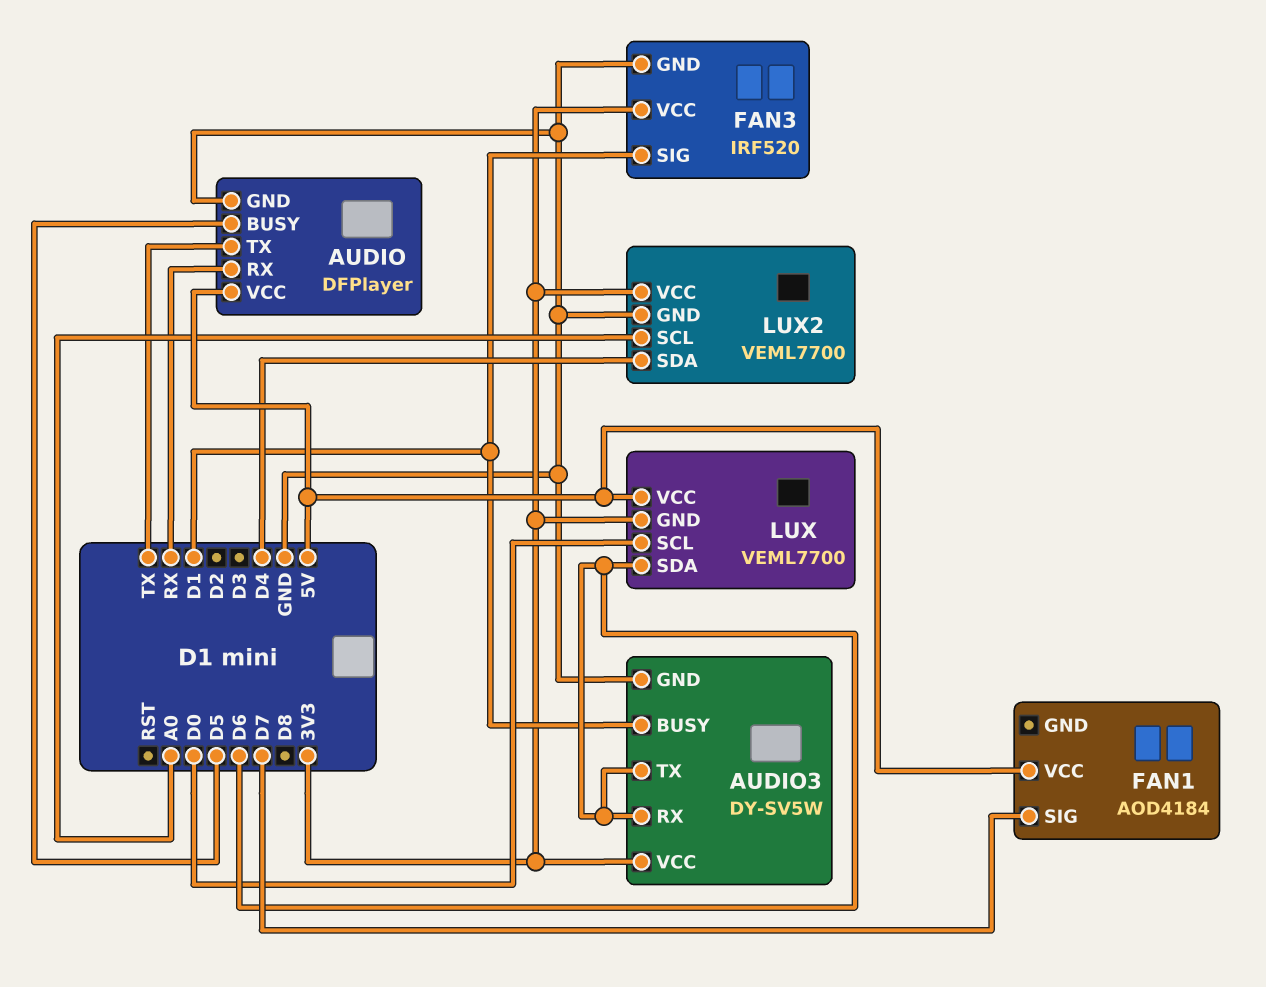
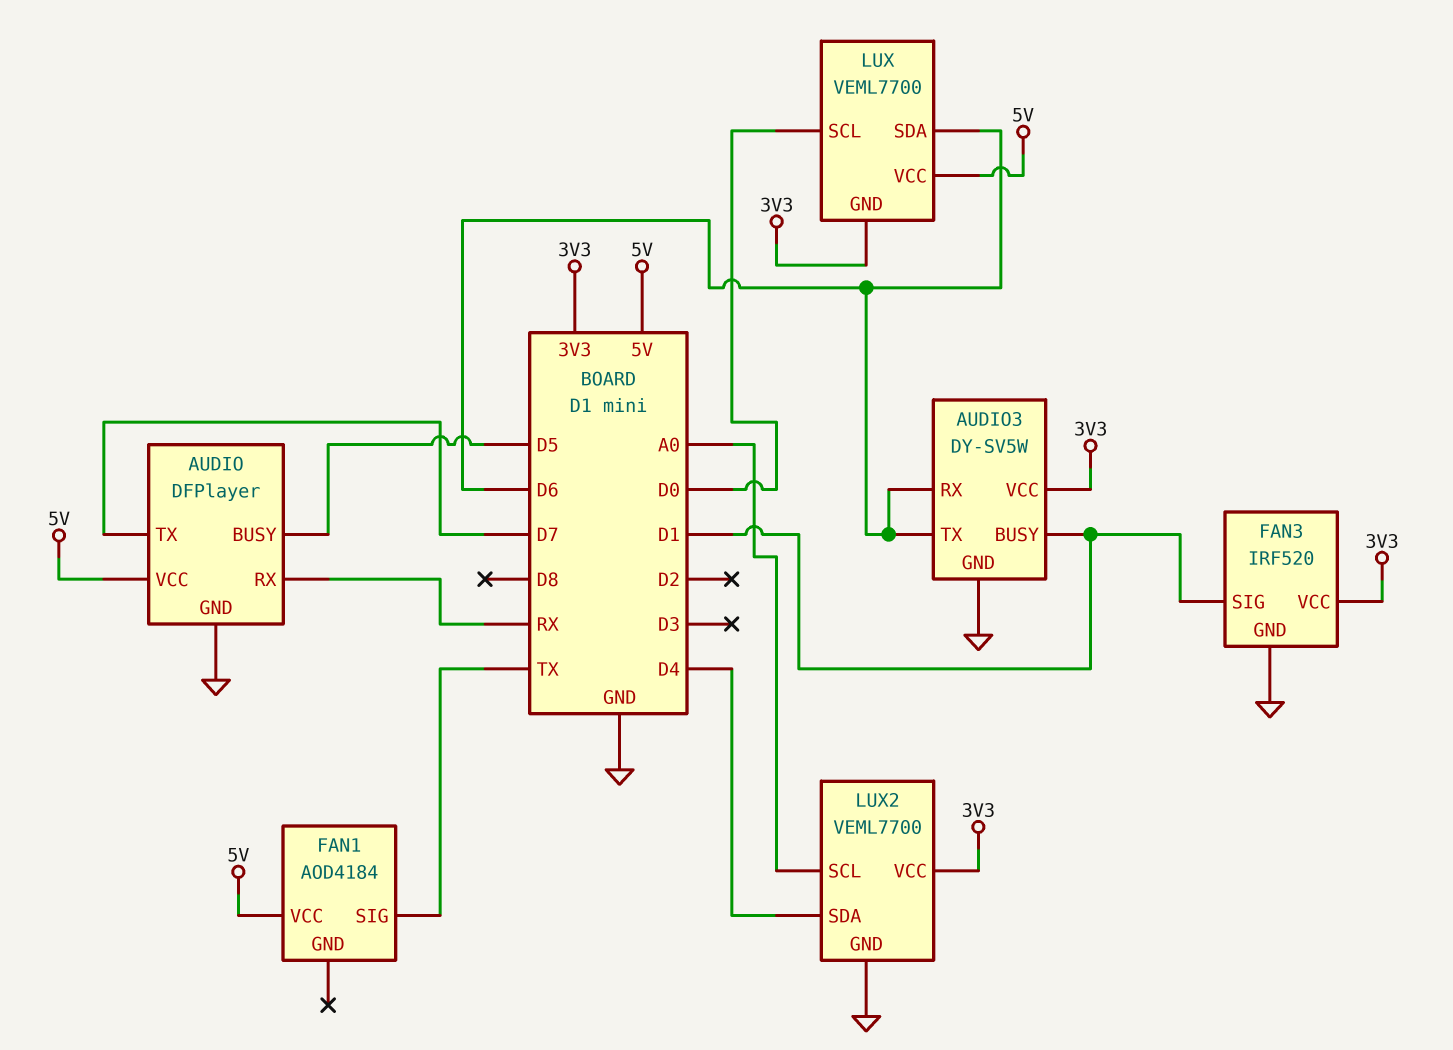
AUDIO pin TX: TX -> D7
FAN1 pin SIG: D7 -> TX

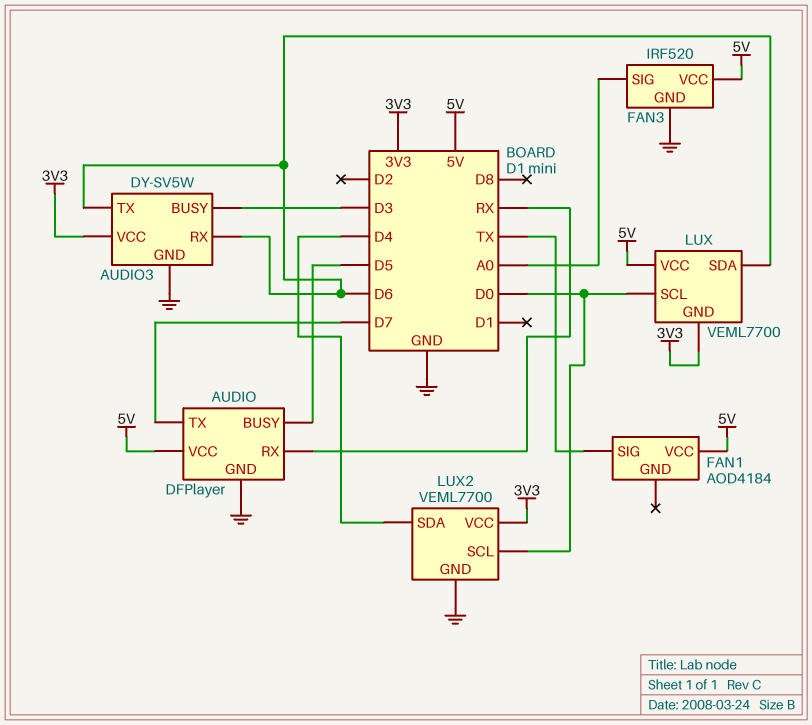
AUDIO3 pin BUSY: D1 -> D3
FAN3 pin SIG: D1 -> A0
FAN3 pin VCC: 3V3 -> 5V
LUX2 pin SCL: A0 -> D0

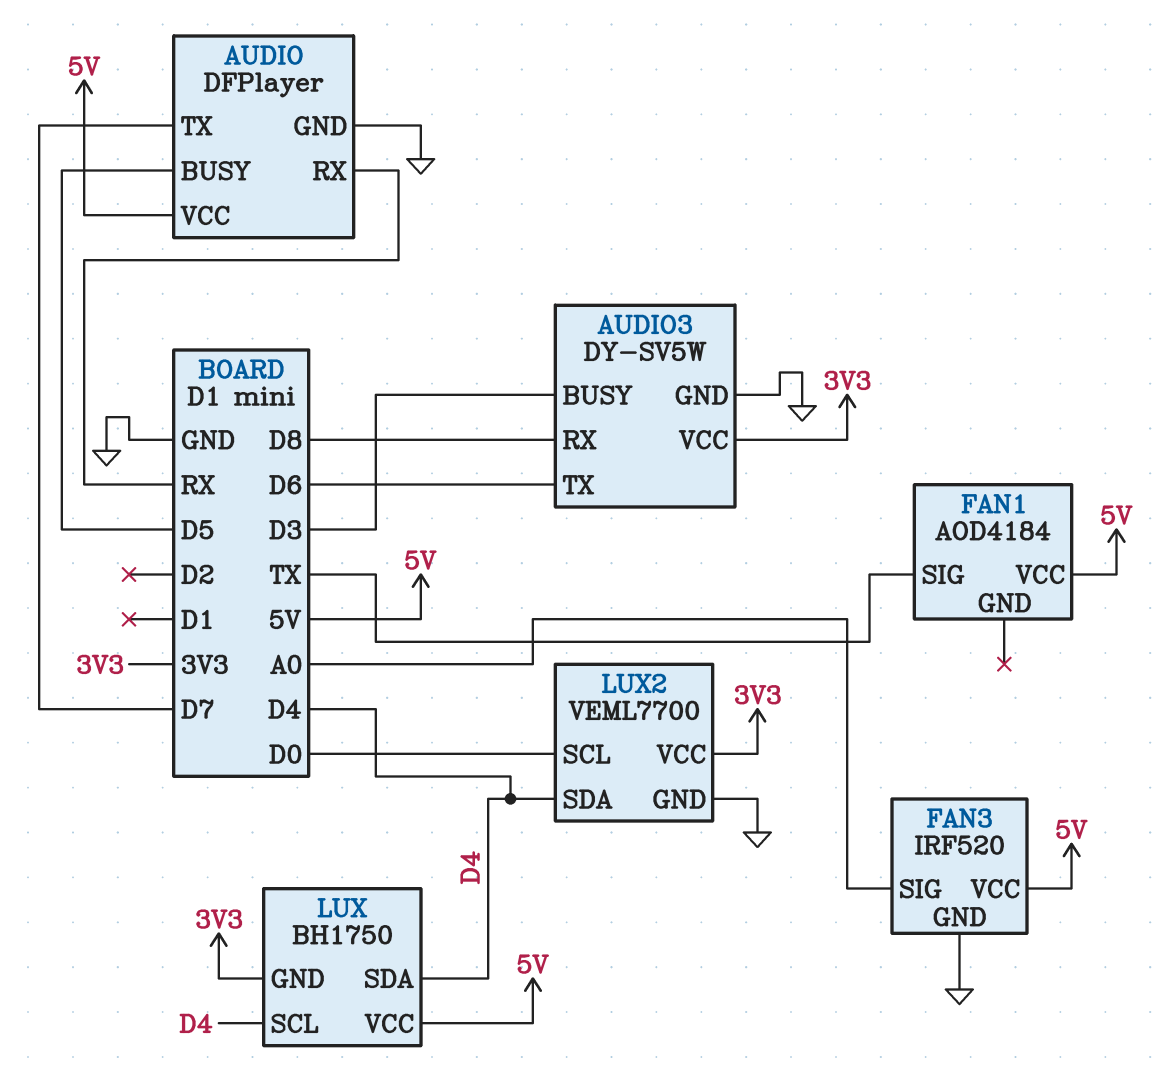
AUDIO3 pin RX: D6 -> D8
LUX: VEML7700 -> BH1750
LUX pin SCL: D0 -> D4
LUX pin SDA: D6 -> D4

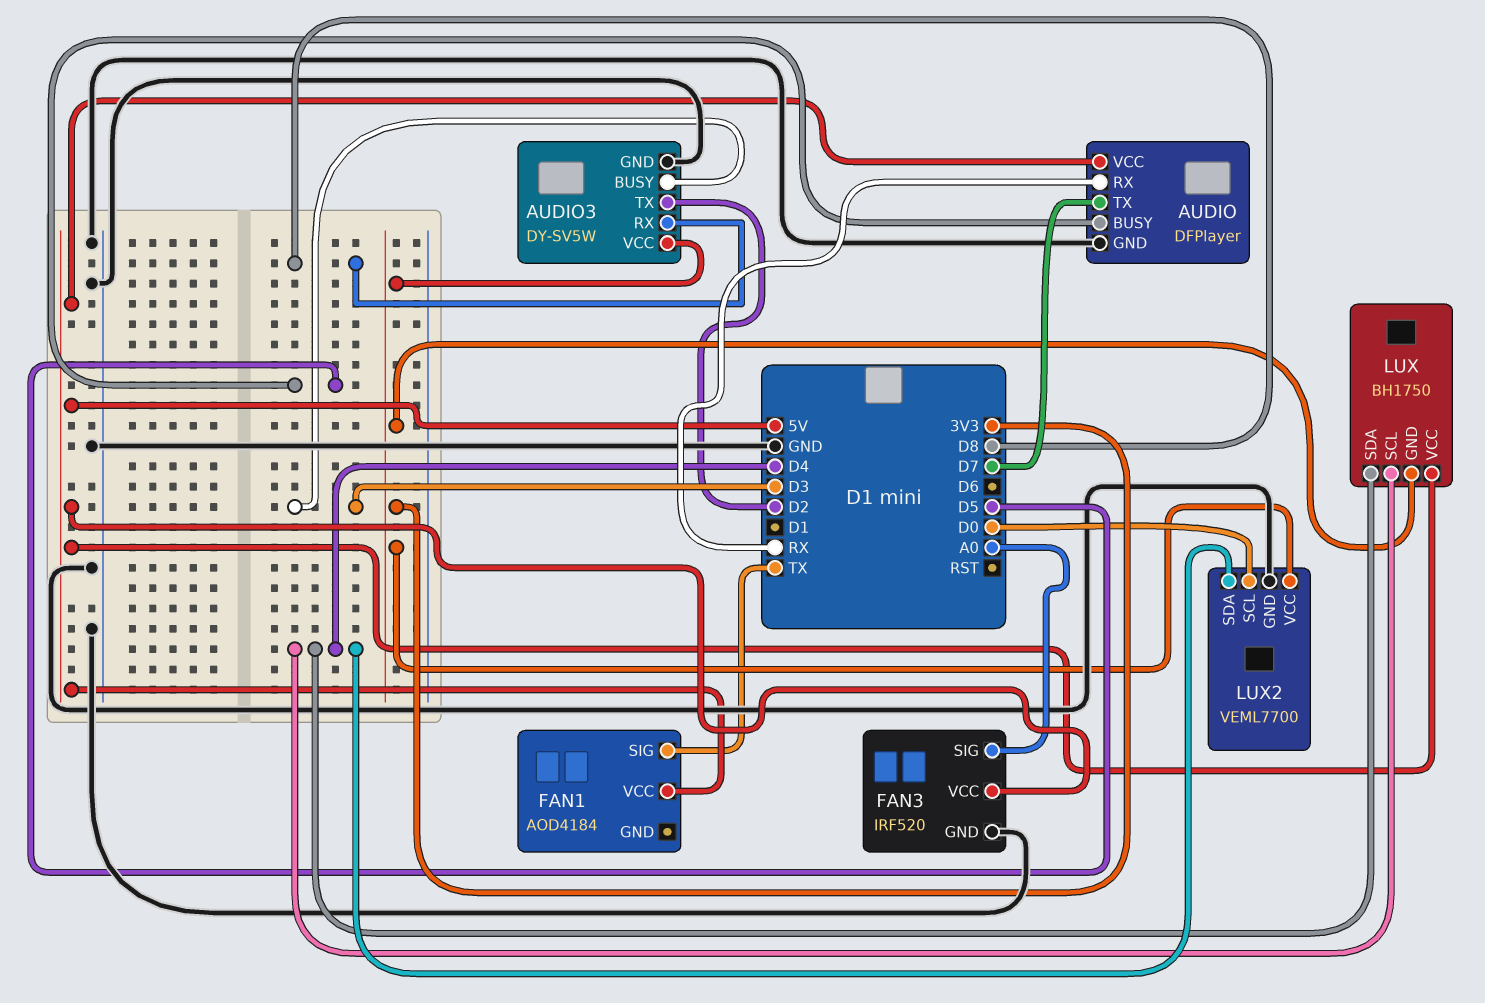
AUDIO3 pin TX: D6 -> D2

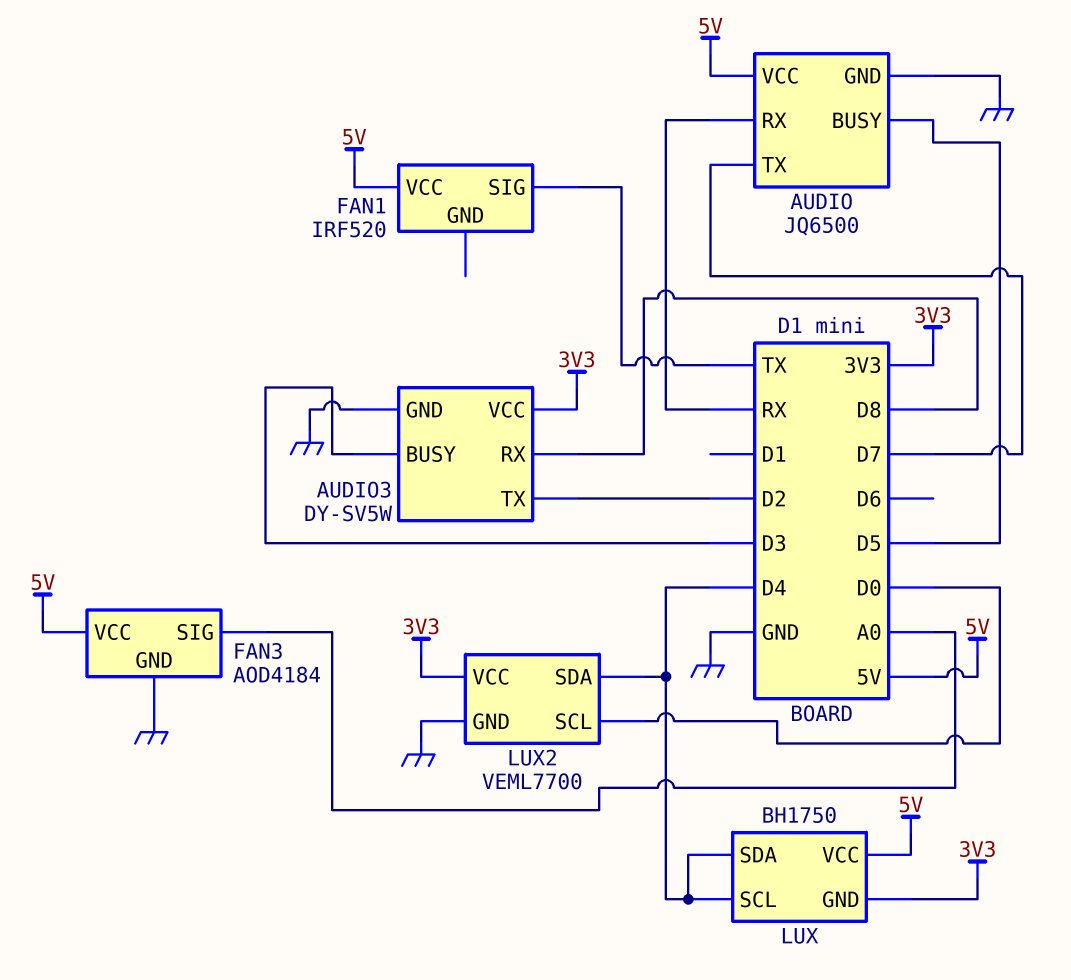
AUDIO: DFPlayer -> JQ6500
FAN1: AOD4184 -> IRF520
FAN3: IRF520 -> AOD4184

